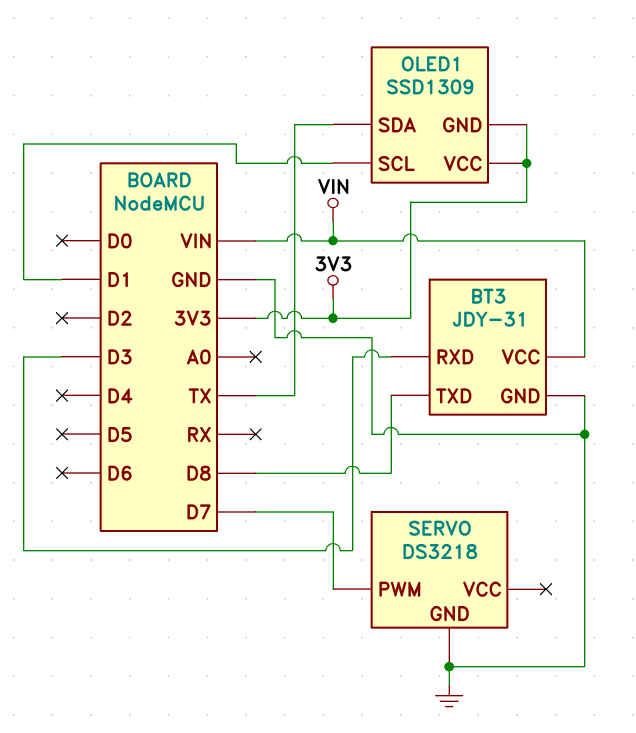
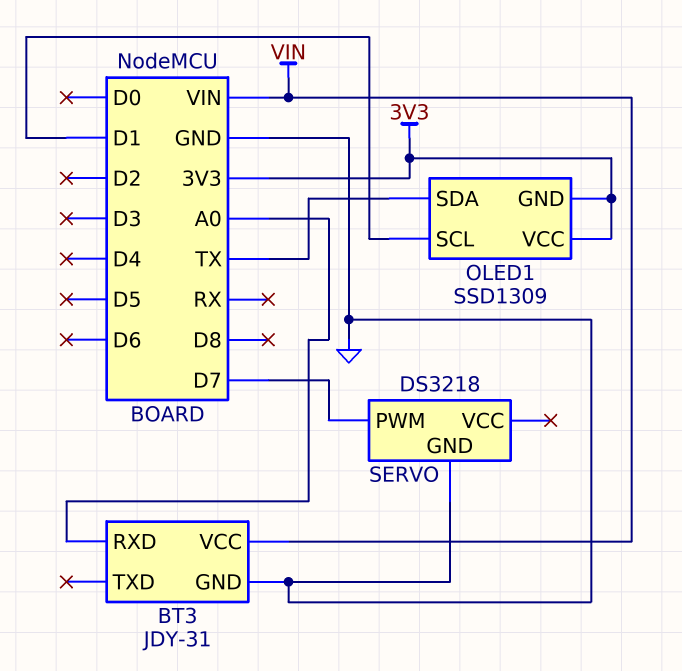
BT3 pin RXD: D3 -> A0
BT3 pin TXD: D8 -> none

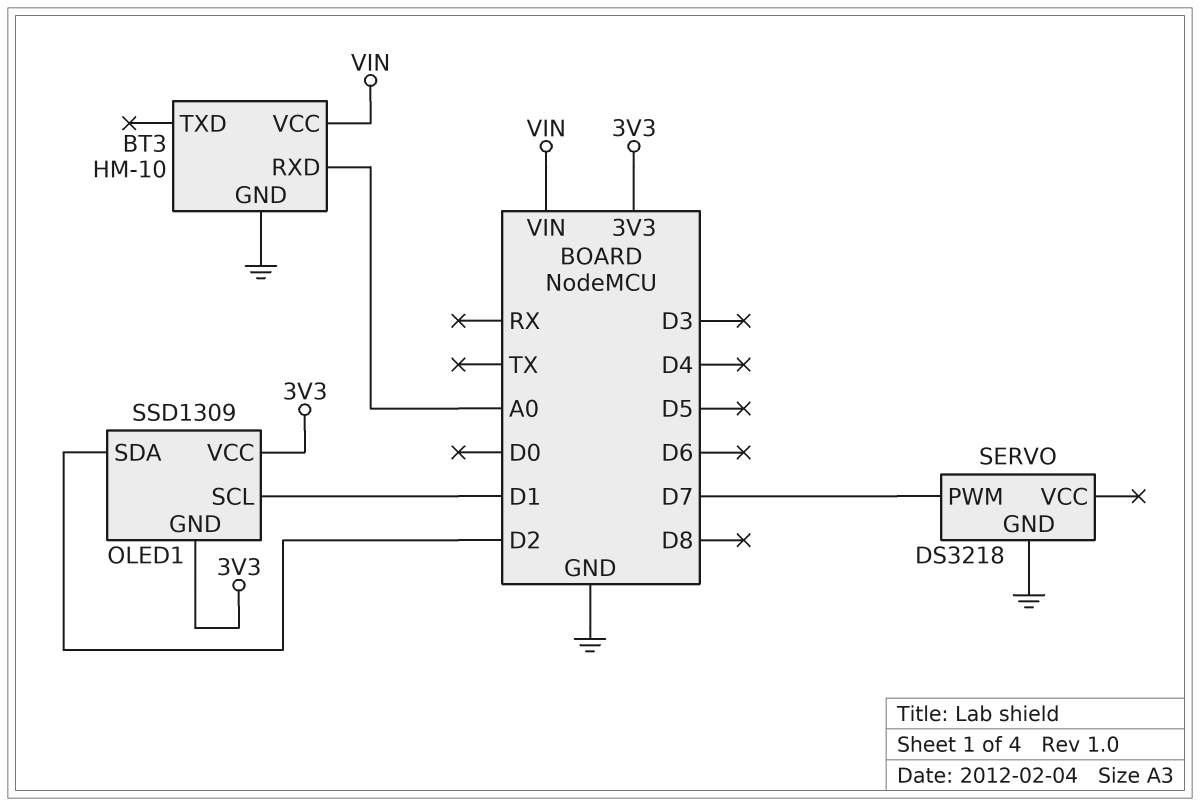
BT3: JDY-31 -> HM-10
OLED1 pin SDA: TX -> D2

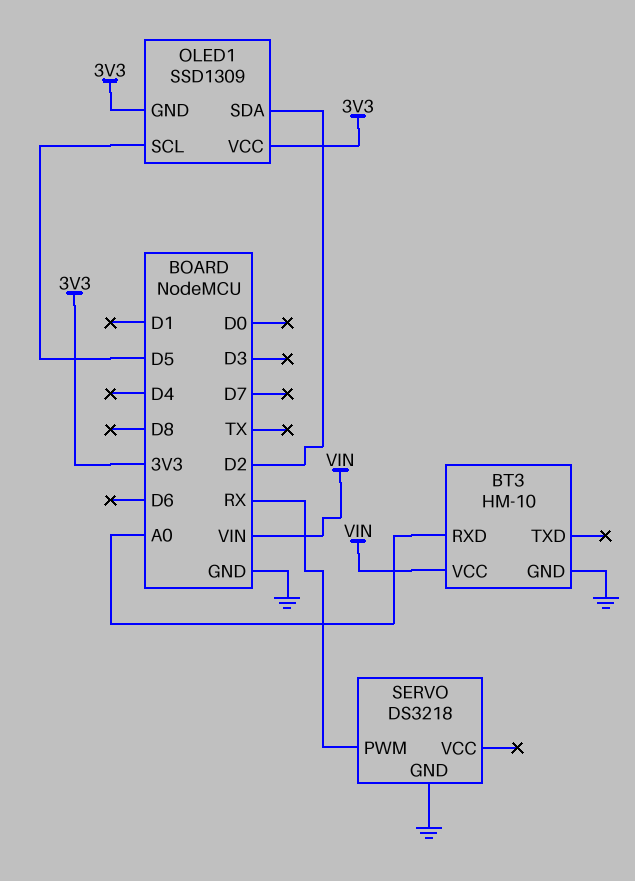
OLED1 pin SCL: D1 -> D5
SERVO pin PWM: D7 -> RX

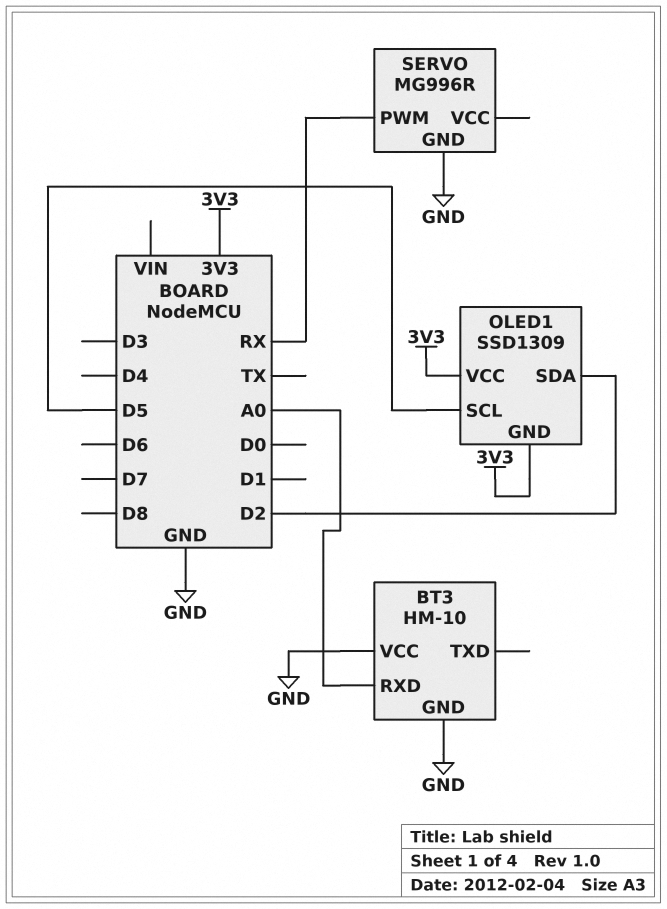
BT3 pin VCC: VIN -> GND
SERVO: DS3218 -> MG996R

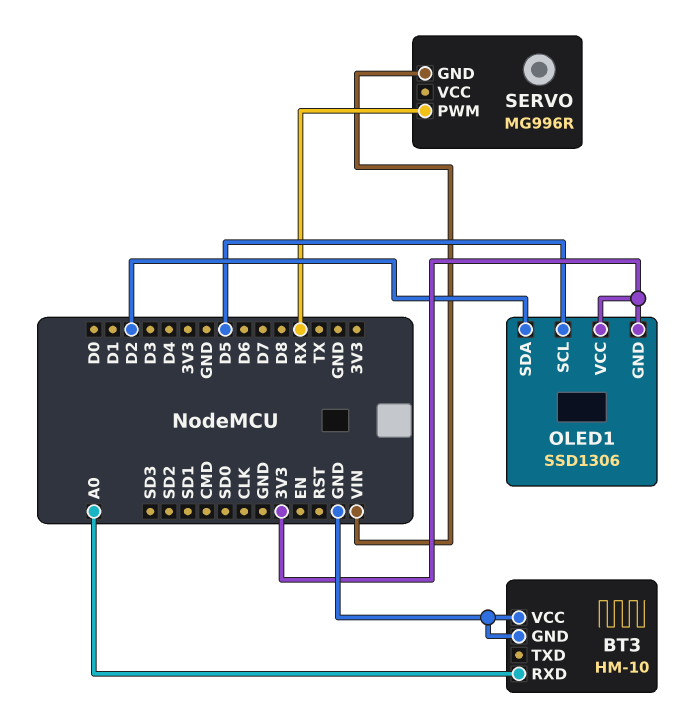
OLED1: SSD1309 -> SSD1306
SERVO pin GND: GND -> VIN

